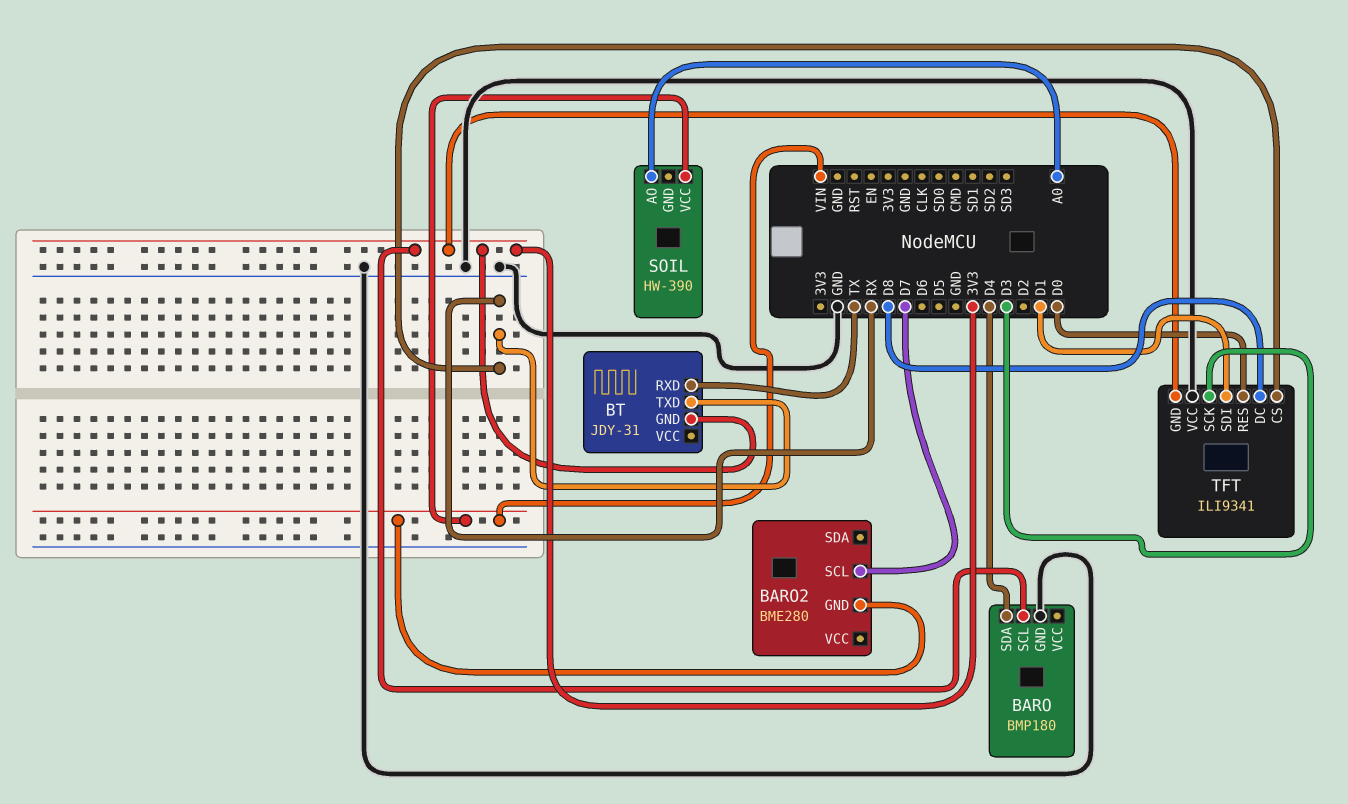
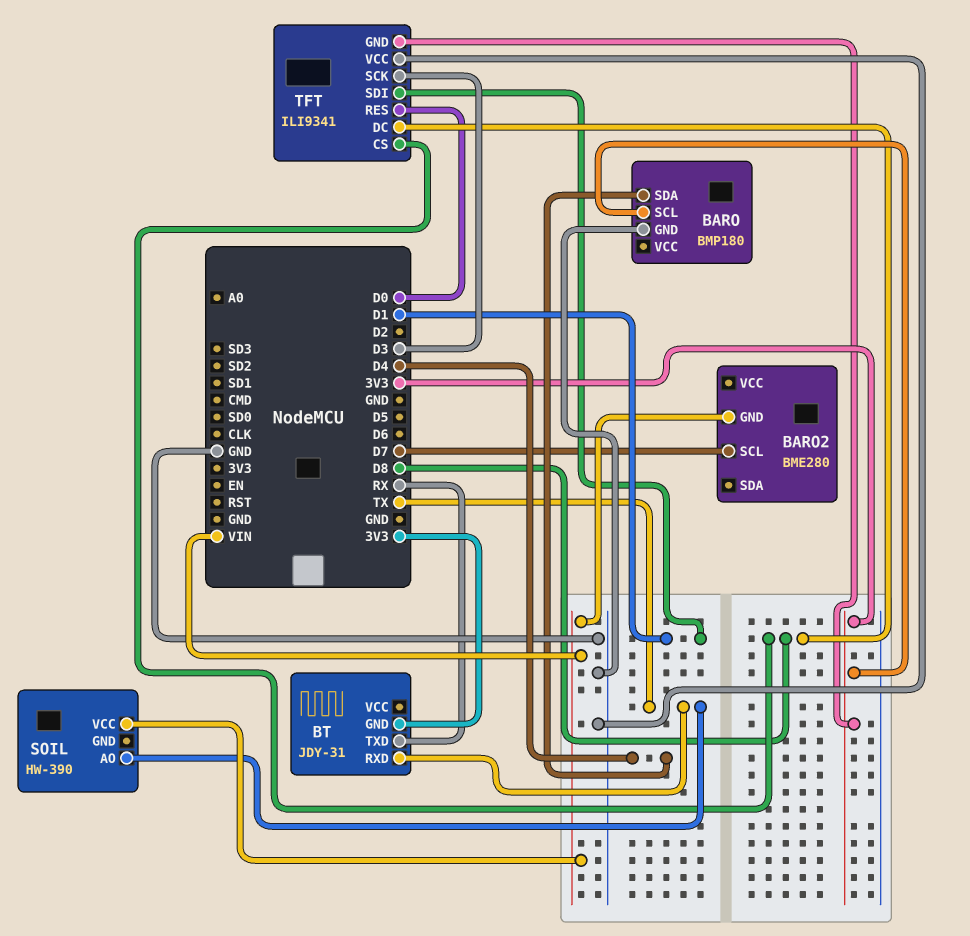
SOIL pin AO: A0 -> TX
TFT pin CS: RX -> D8

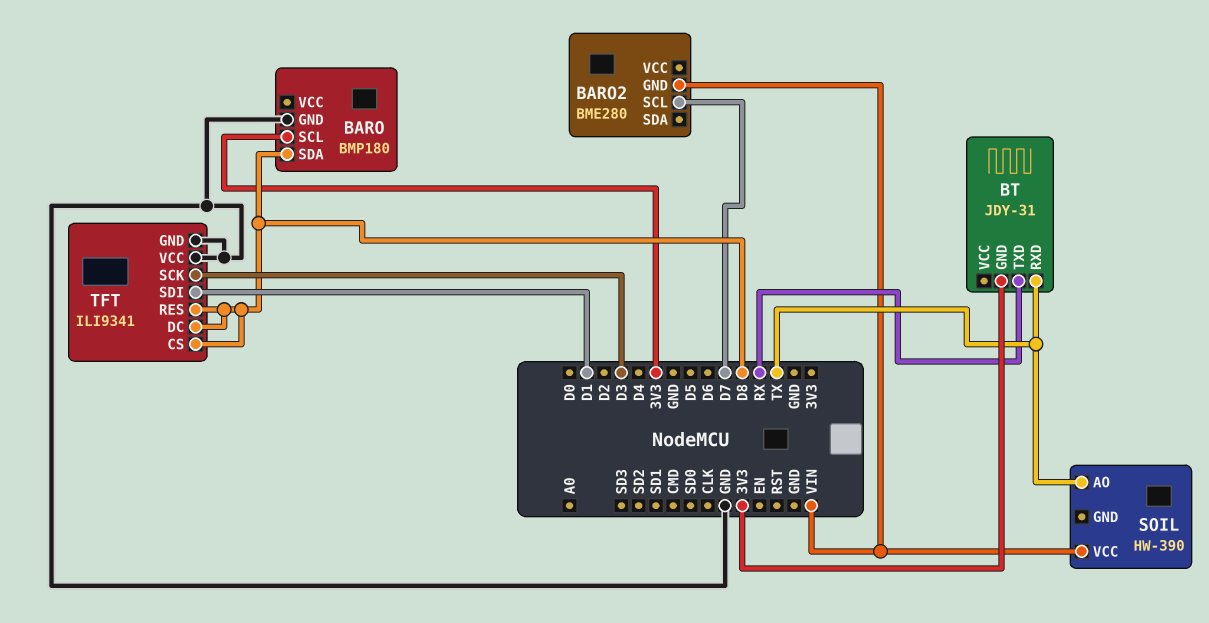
BARO pin SDA: D4 -> D8
TFT pin GND: 3V3 -> GND
TFT pin RES: D0 -> D8

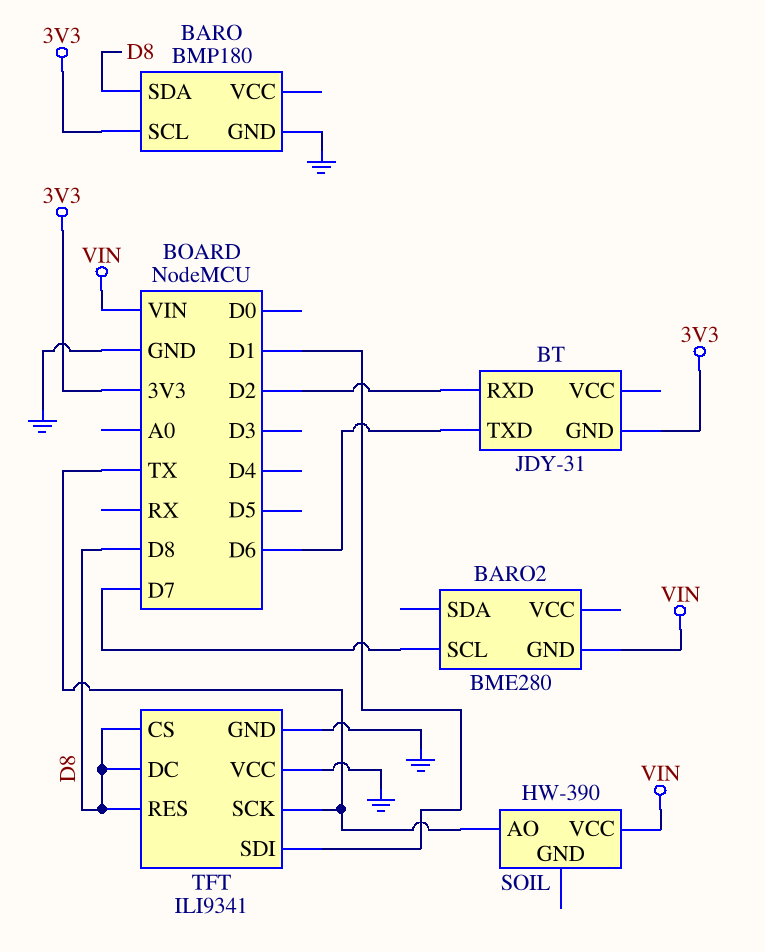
BT pin RXD: TX -> D2
BT pin TXD: RX -> D6
TFT pin SCK: D3 -> TX

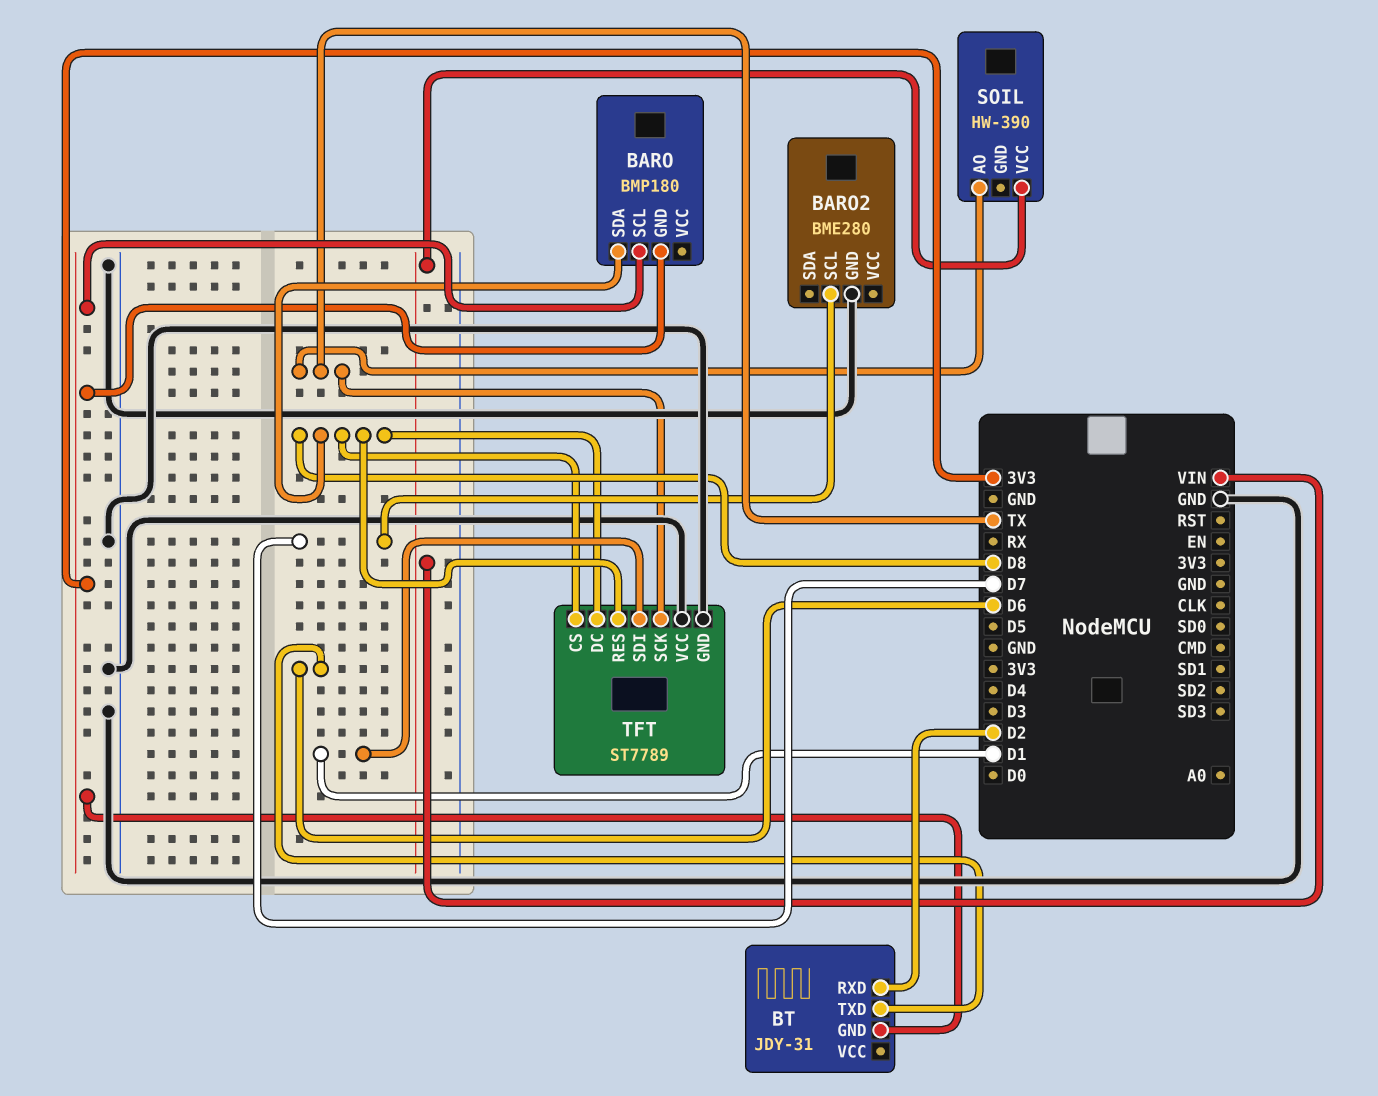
BARO pin GND: GND -> 3V3
BARO2 pin GND: VIN -> GND
TFT: ILI9341 -> ST7789

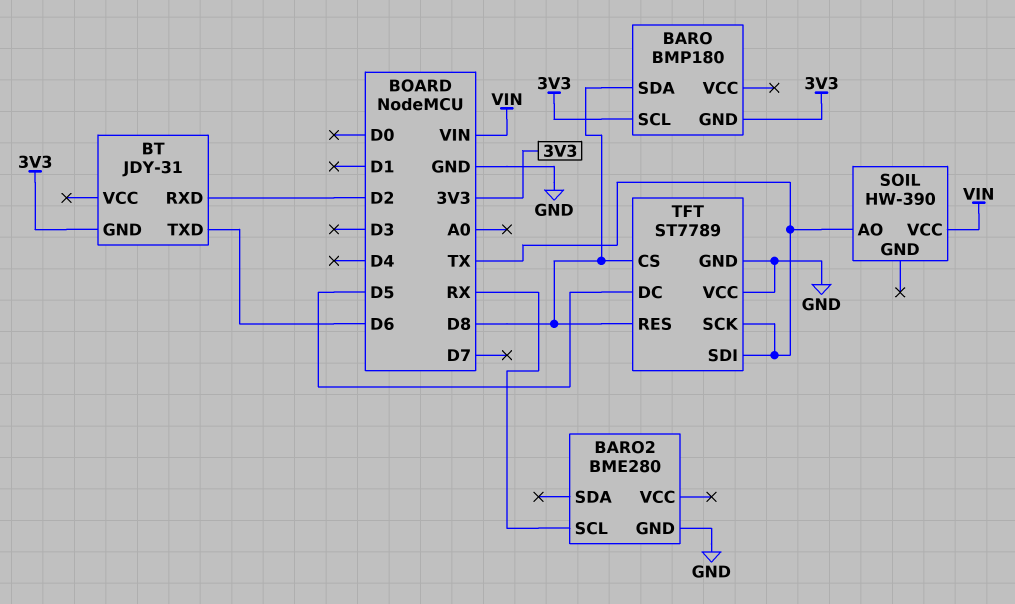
BARO2 pin SCL: D7 -> RX
TFT pin DC: D8 -> D5
TFT pin SDI: D1 -> TX

